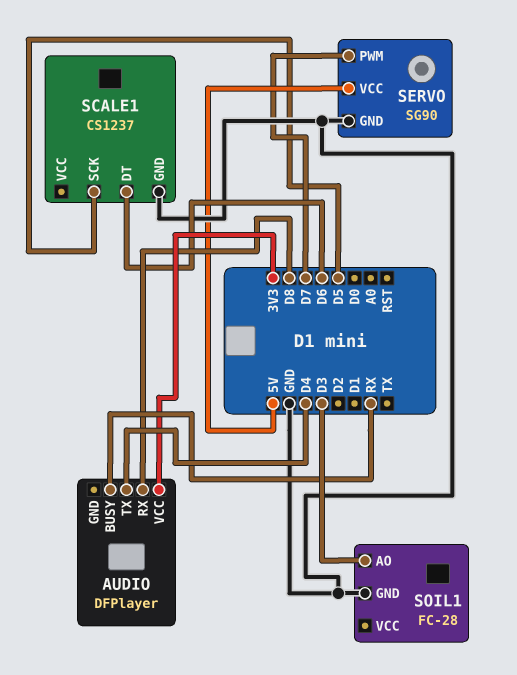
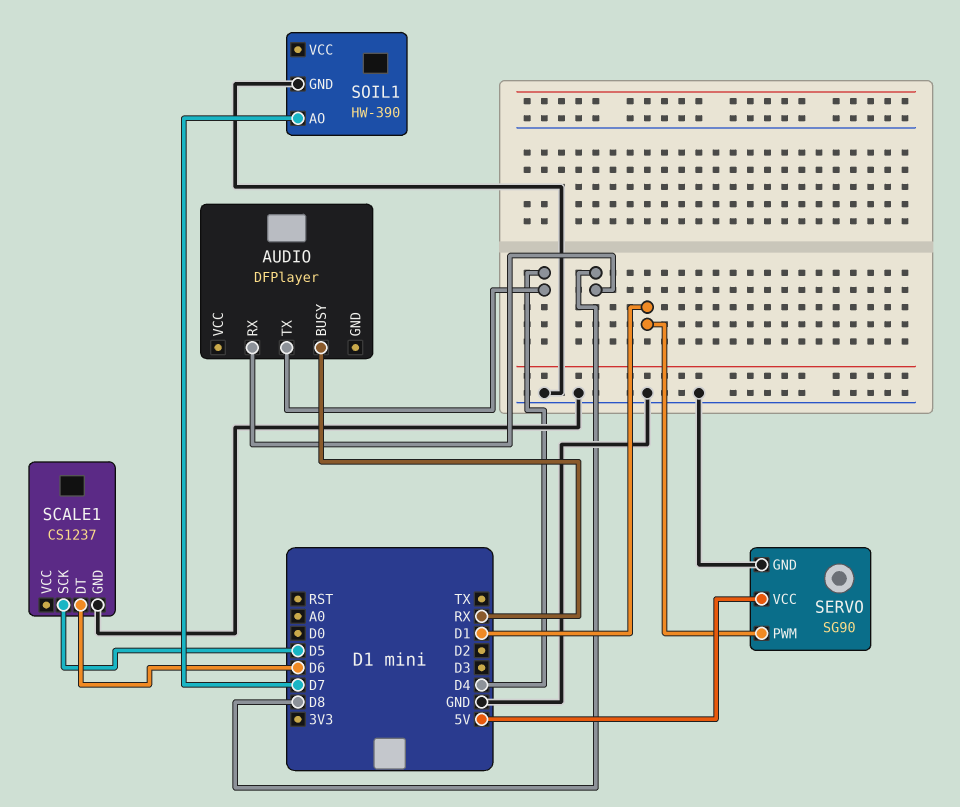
AUDIO pin VCC: 3V3 -> none
SERVO pin PWM: D7 -> D1
SOIL1: FC-28 -> HW-390
SOIL1 pin AO: D3 -> D7

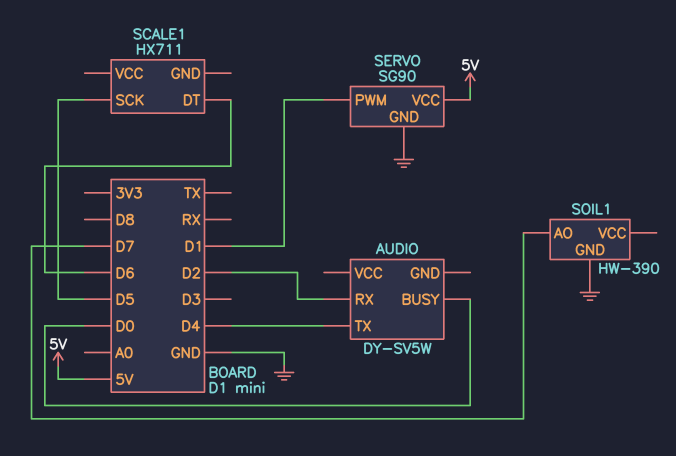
AUDIO: DFPlayer -> DY-SV5W
AUDIO pin BUSY: RX -> D0
AUDIO pin RX: D8 -> D2
SCALE1: CS1237 -> HX711
SCALE1 pin GND: GND -> none

